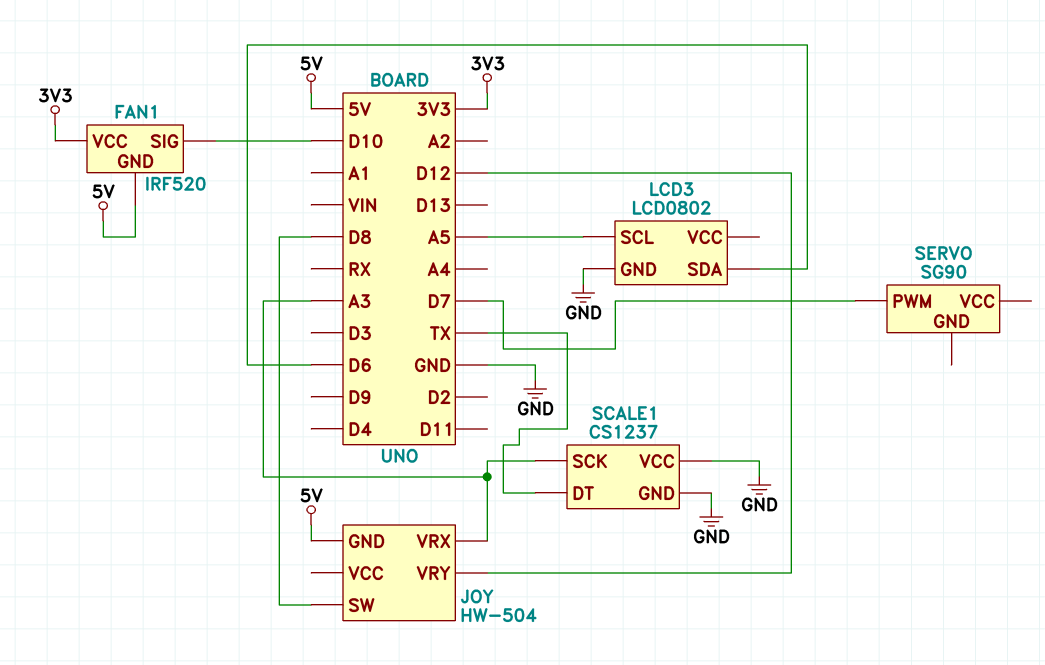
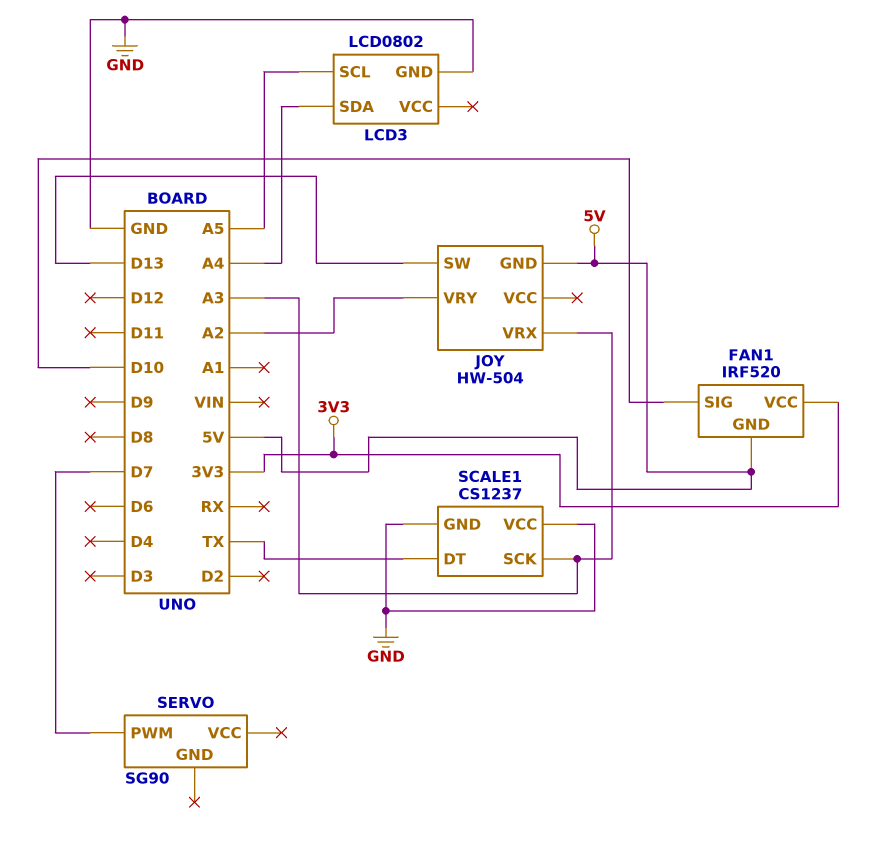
JOY pin SW: D8 -> D13
JOY pin VRY: D12 -> A2
LCD3 pin SDA: D6 -> A4

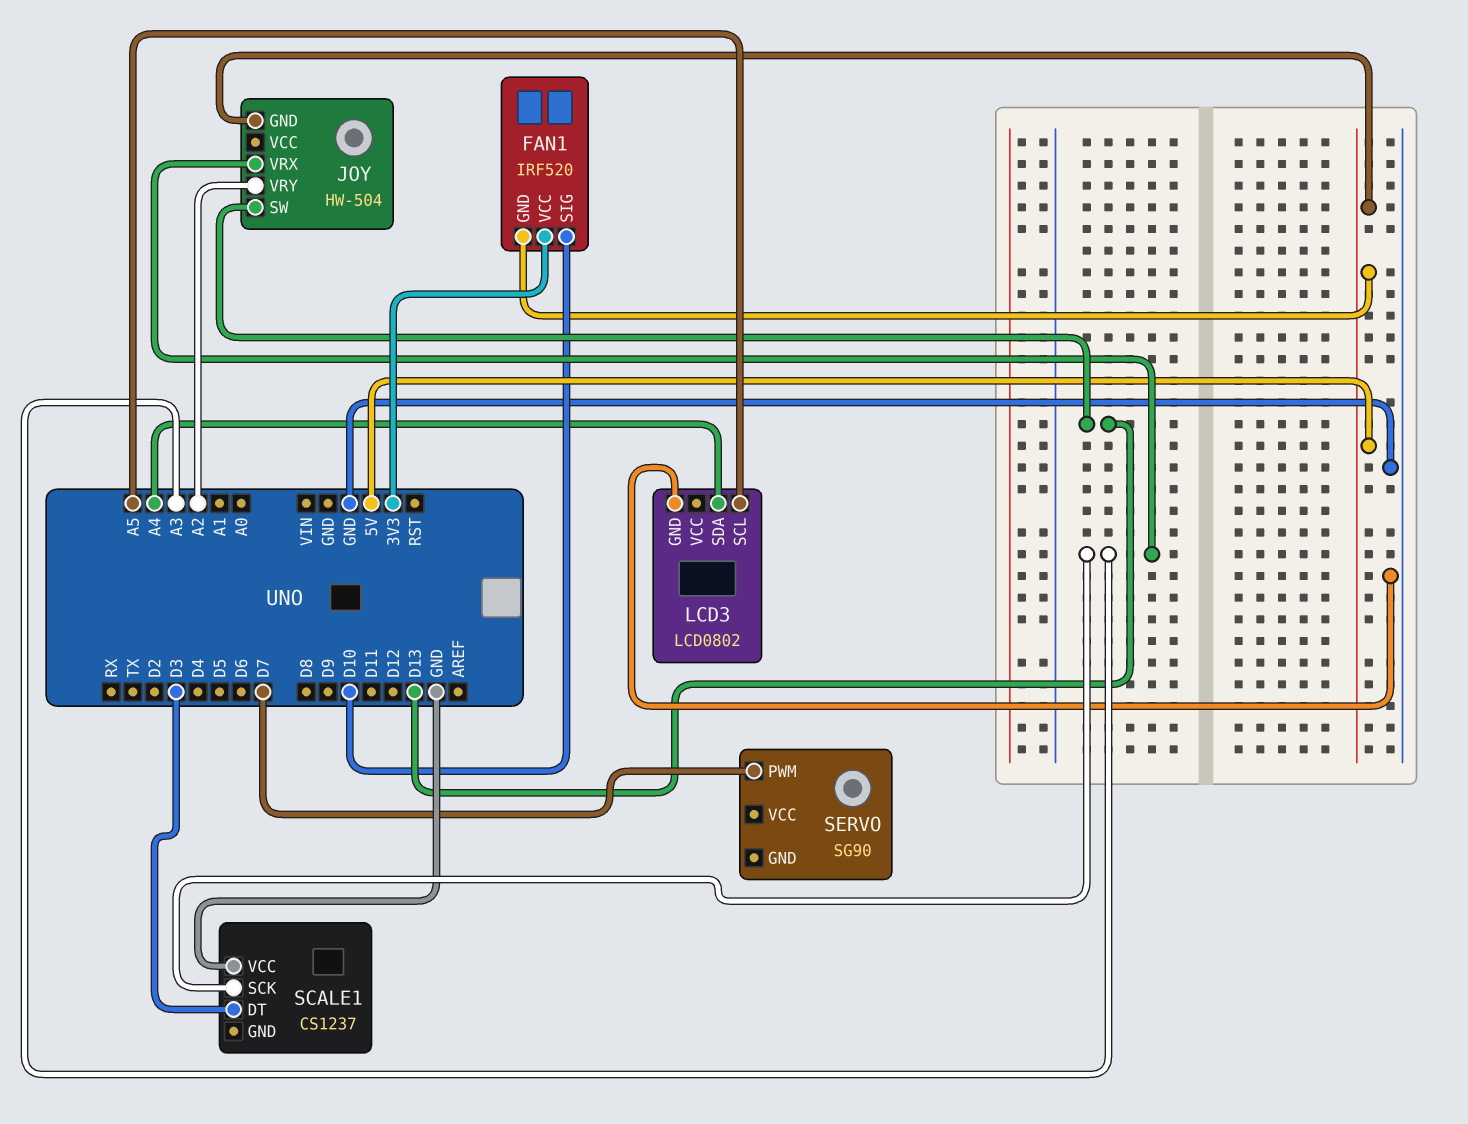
SCALE1 pin DT: TX -> D3
SCALE1 pin GND: GND -> none

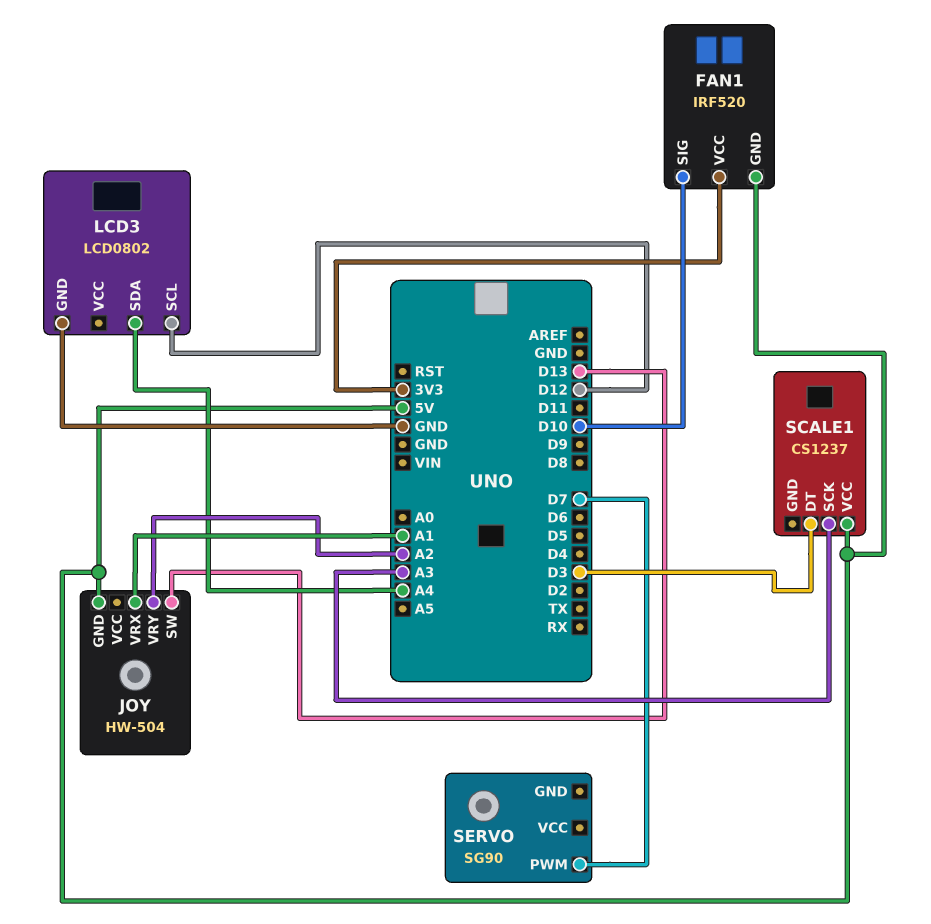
JOY pin VRX: A3 -> A1
LCD3 pin SCL: A5 -> D12
SCALE1 pin VCC: GND -> 5V

